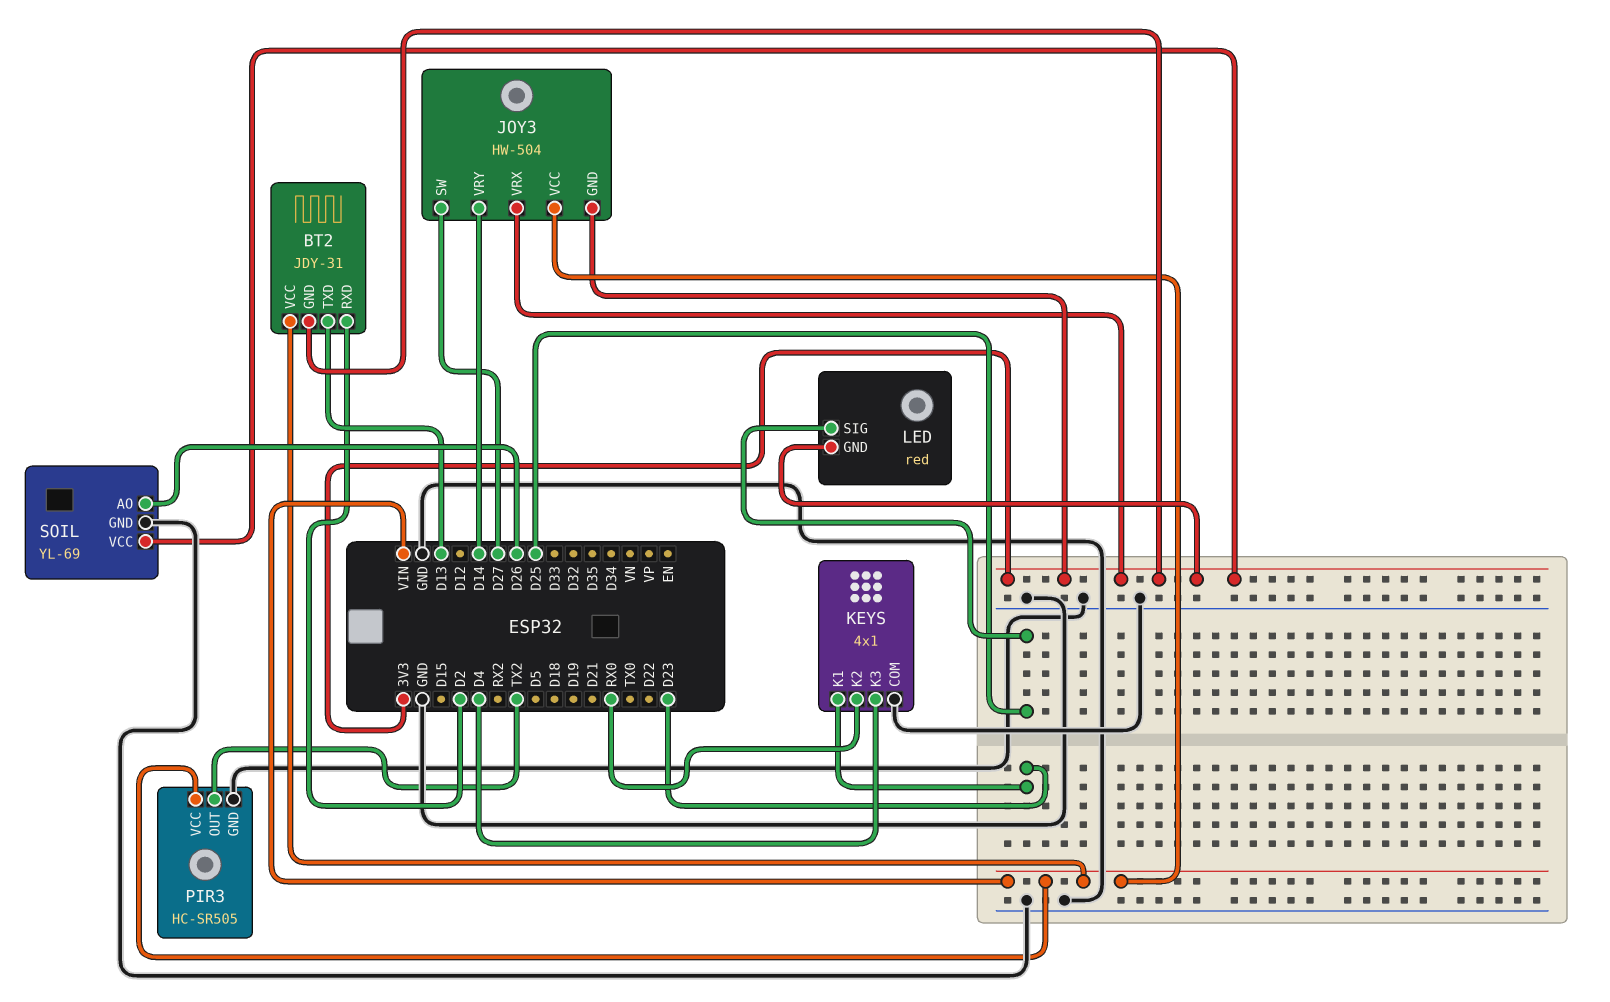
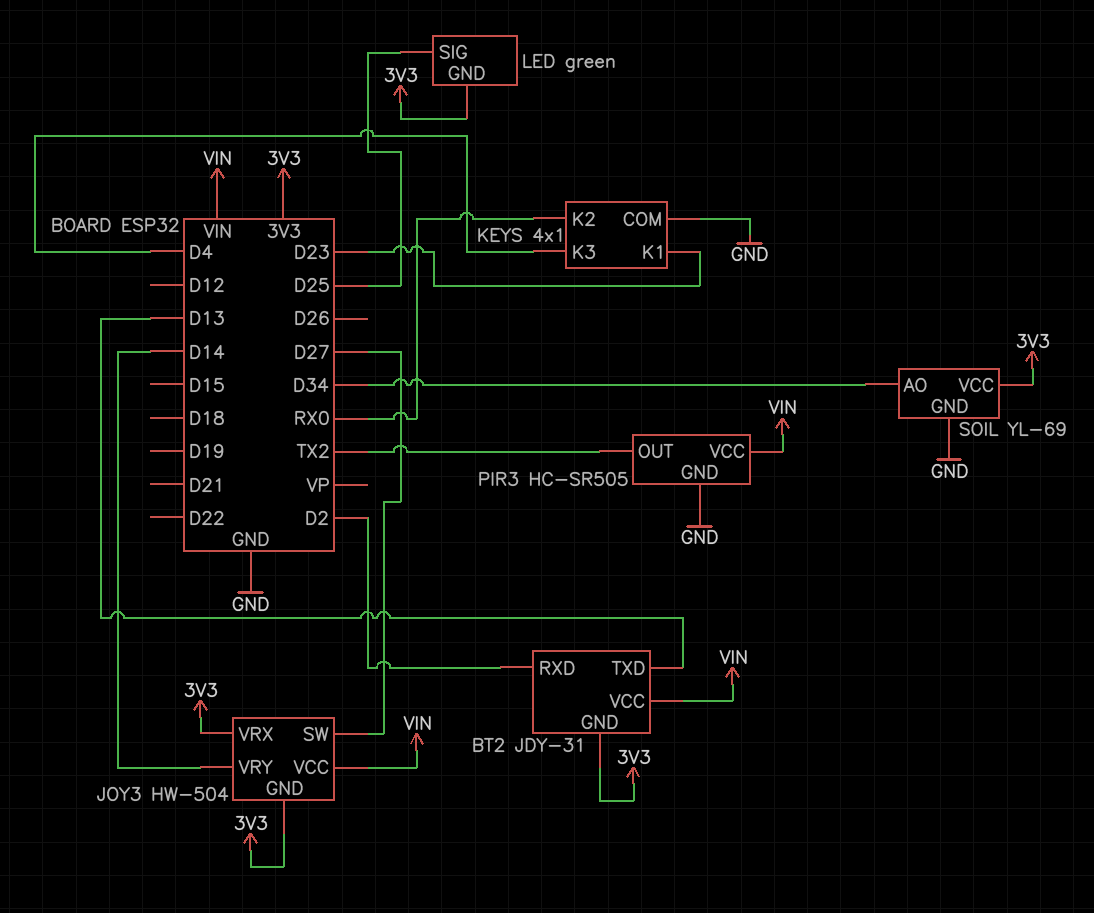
LED: red -> green
SOIL pin AO: D26 -> D34

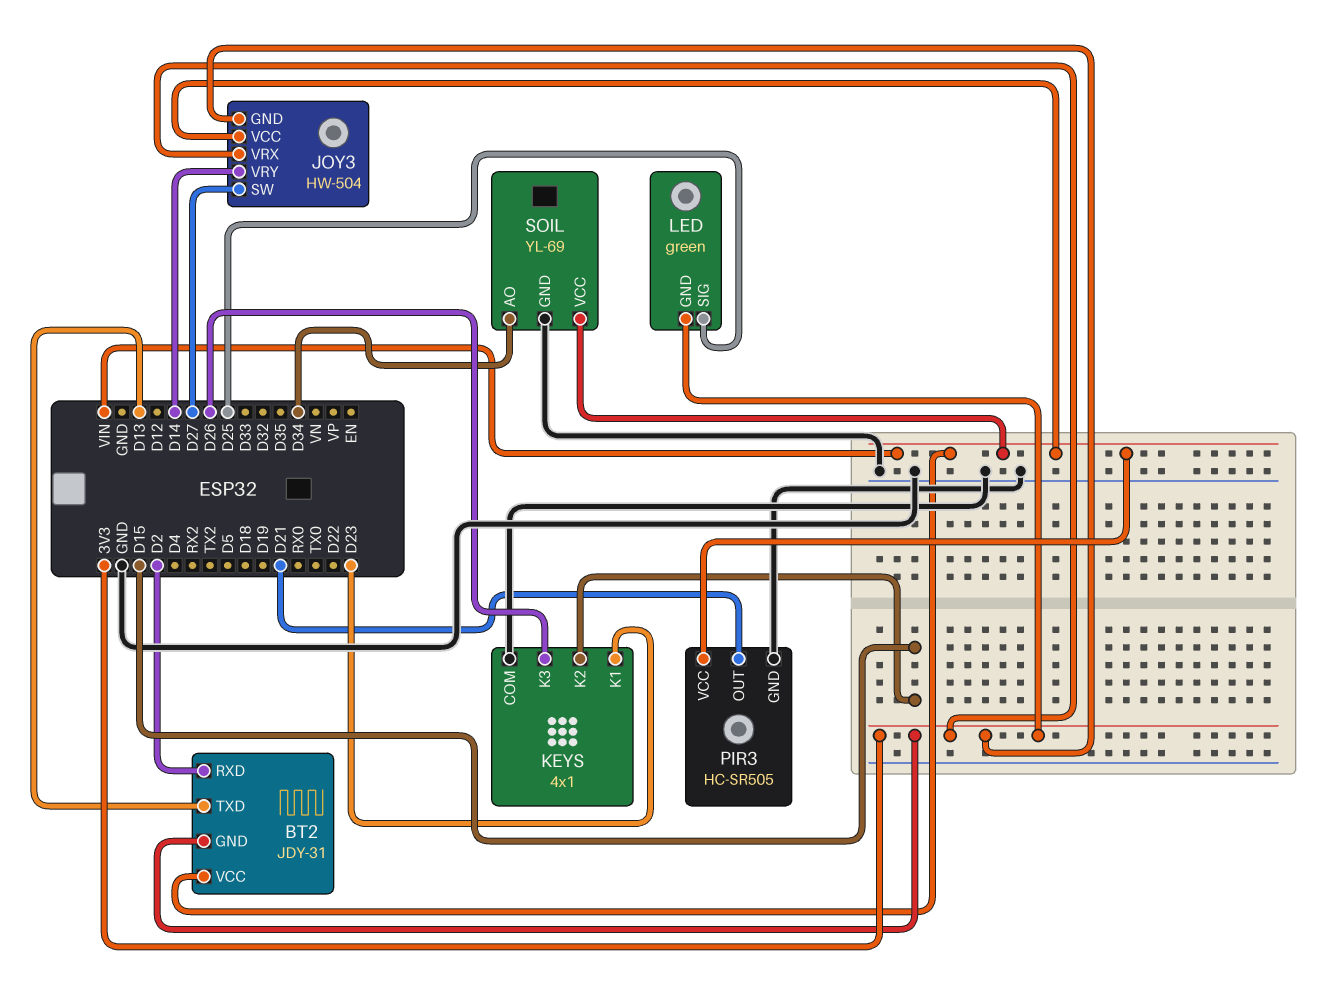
KEYS pin K2: RX0 -> D15
KEYS pin K3: D4 -> D26
PIR3 pin OUT: TX2 -> D21
SOIL pin VCC: 3V3 -> VIN

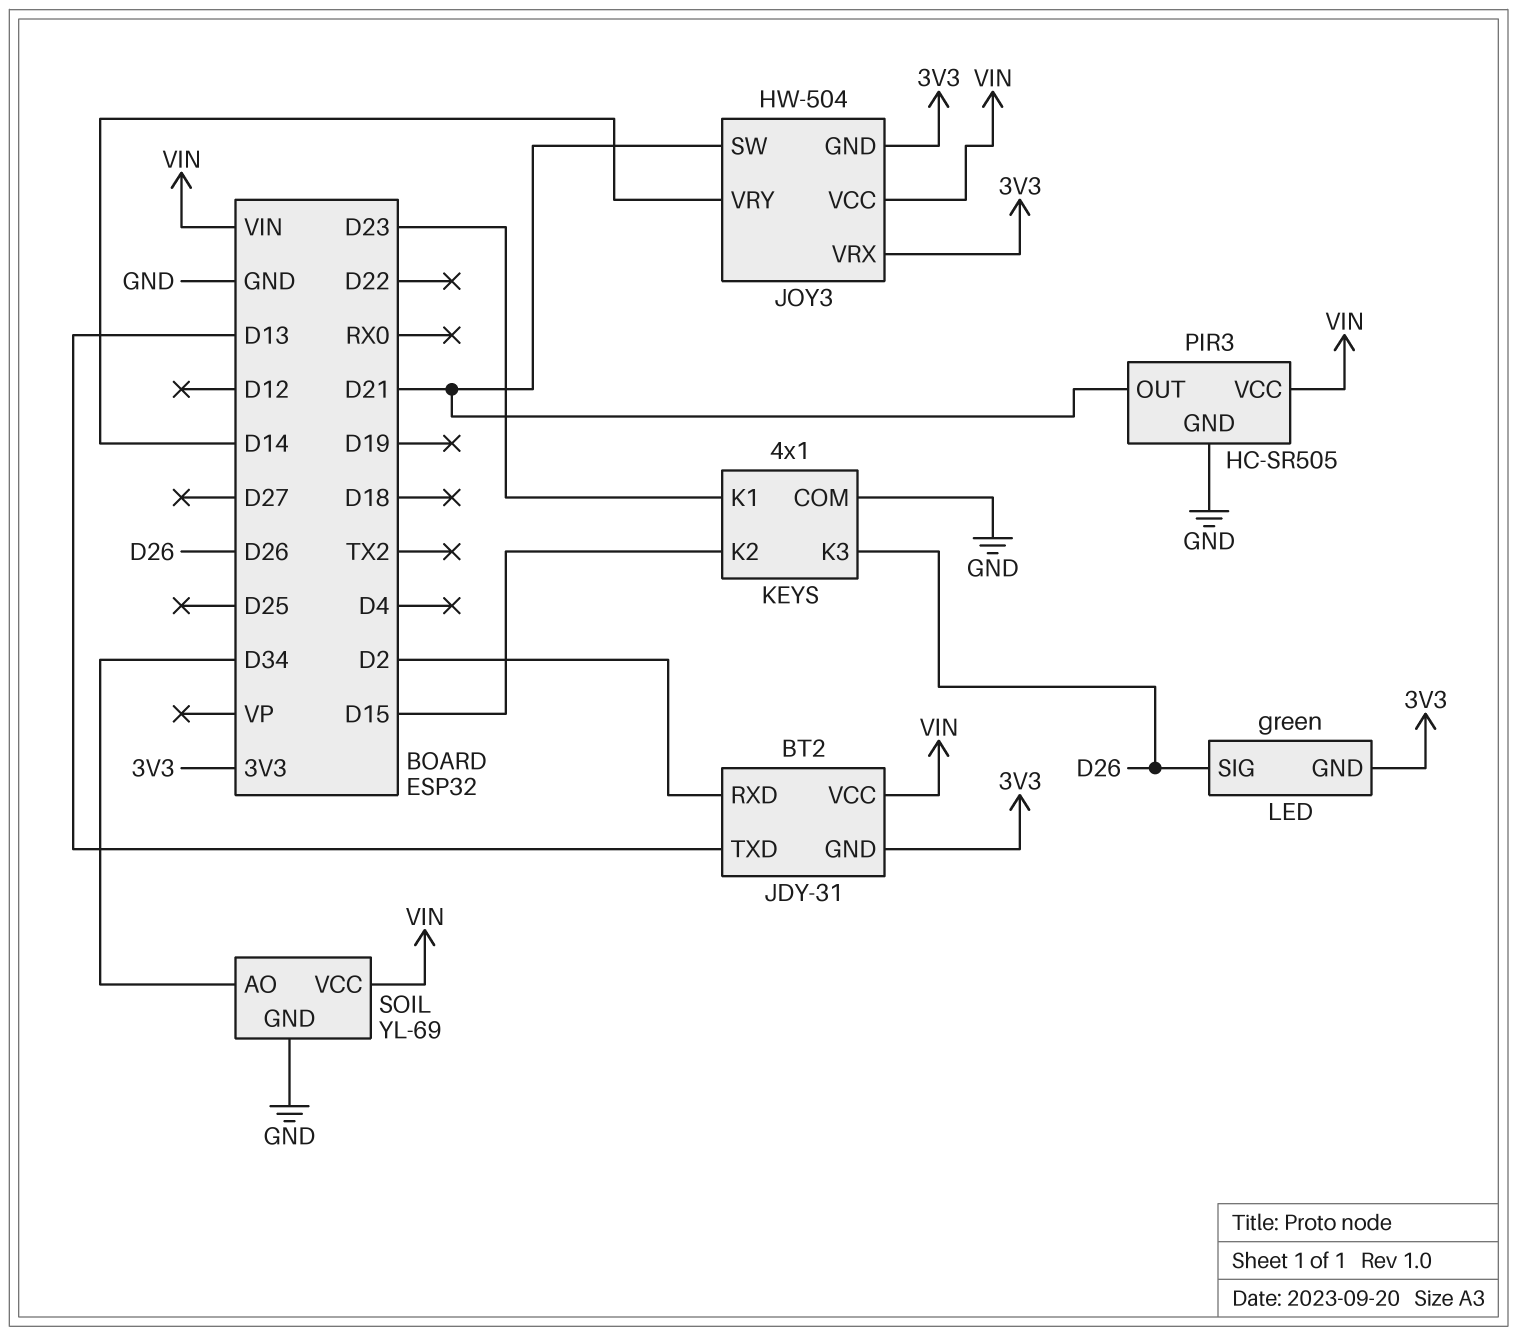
JOY3 pin SW: D27 -> D21
LED pin SIG: D25 -> D26

